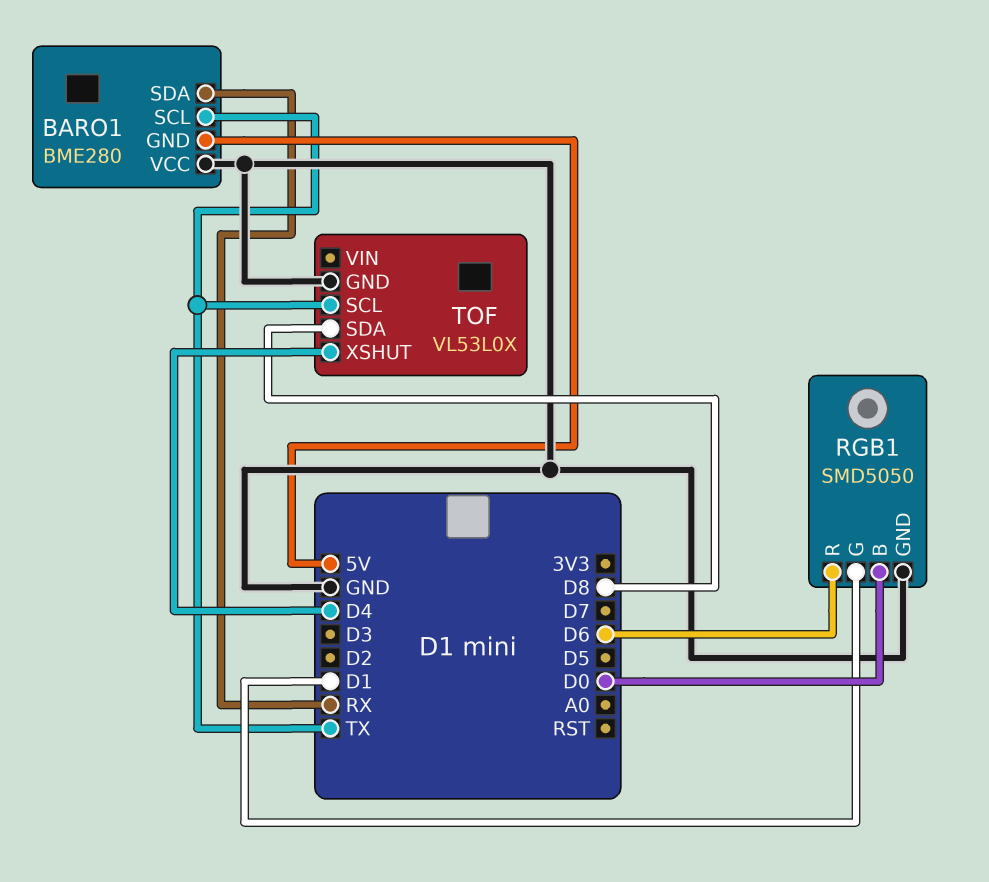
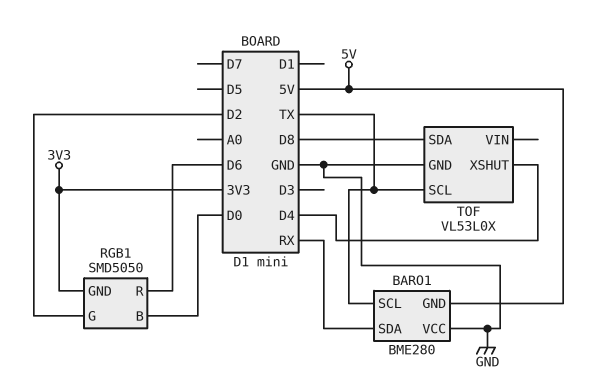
RGB1 pin G: D1 -> D2
RGB1 pin GND: GND -> 3V3

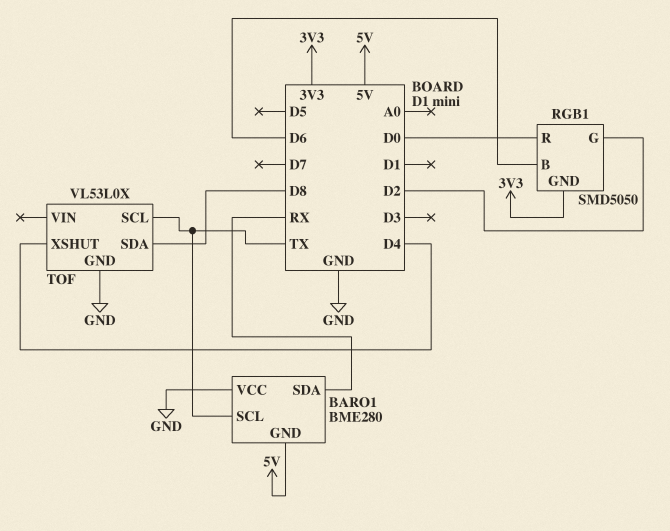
RGB1 pin B: D0 -> D6
RGB1 pin R: D6 -> D0

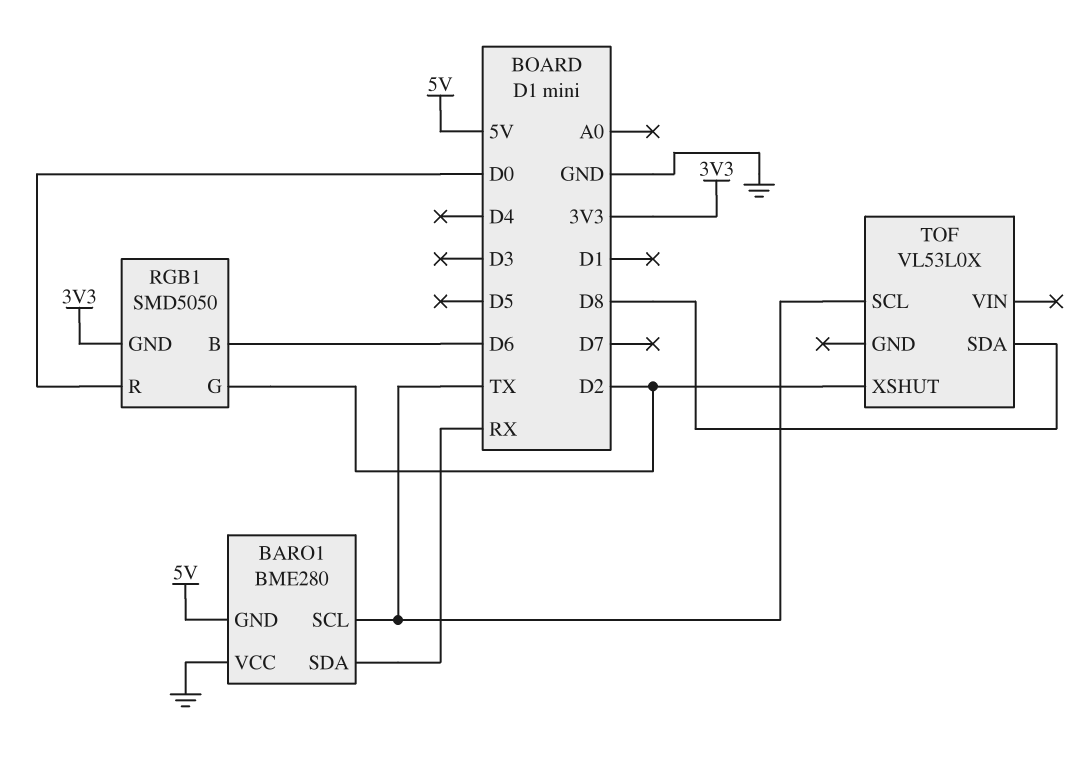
TOF pin GND: GND -> none
TOF pin XSHUT: D4 -> D2

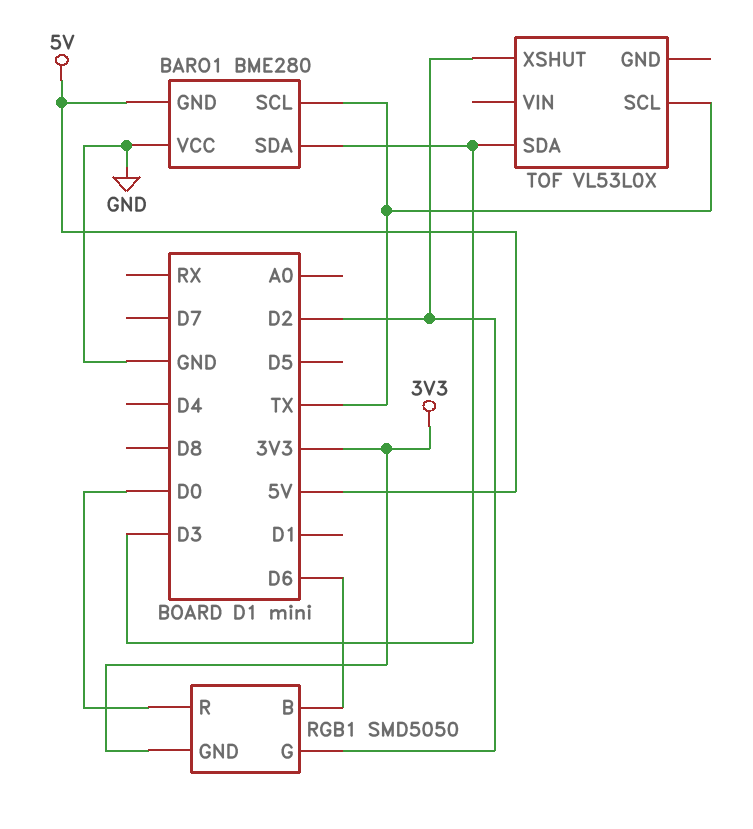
BARO1 pin SDA: RX -> D3
TOF pin SDA: D8 -> D3

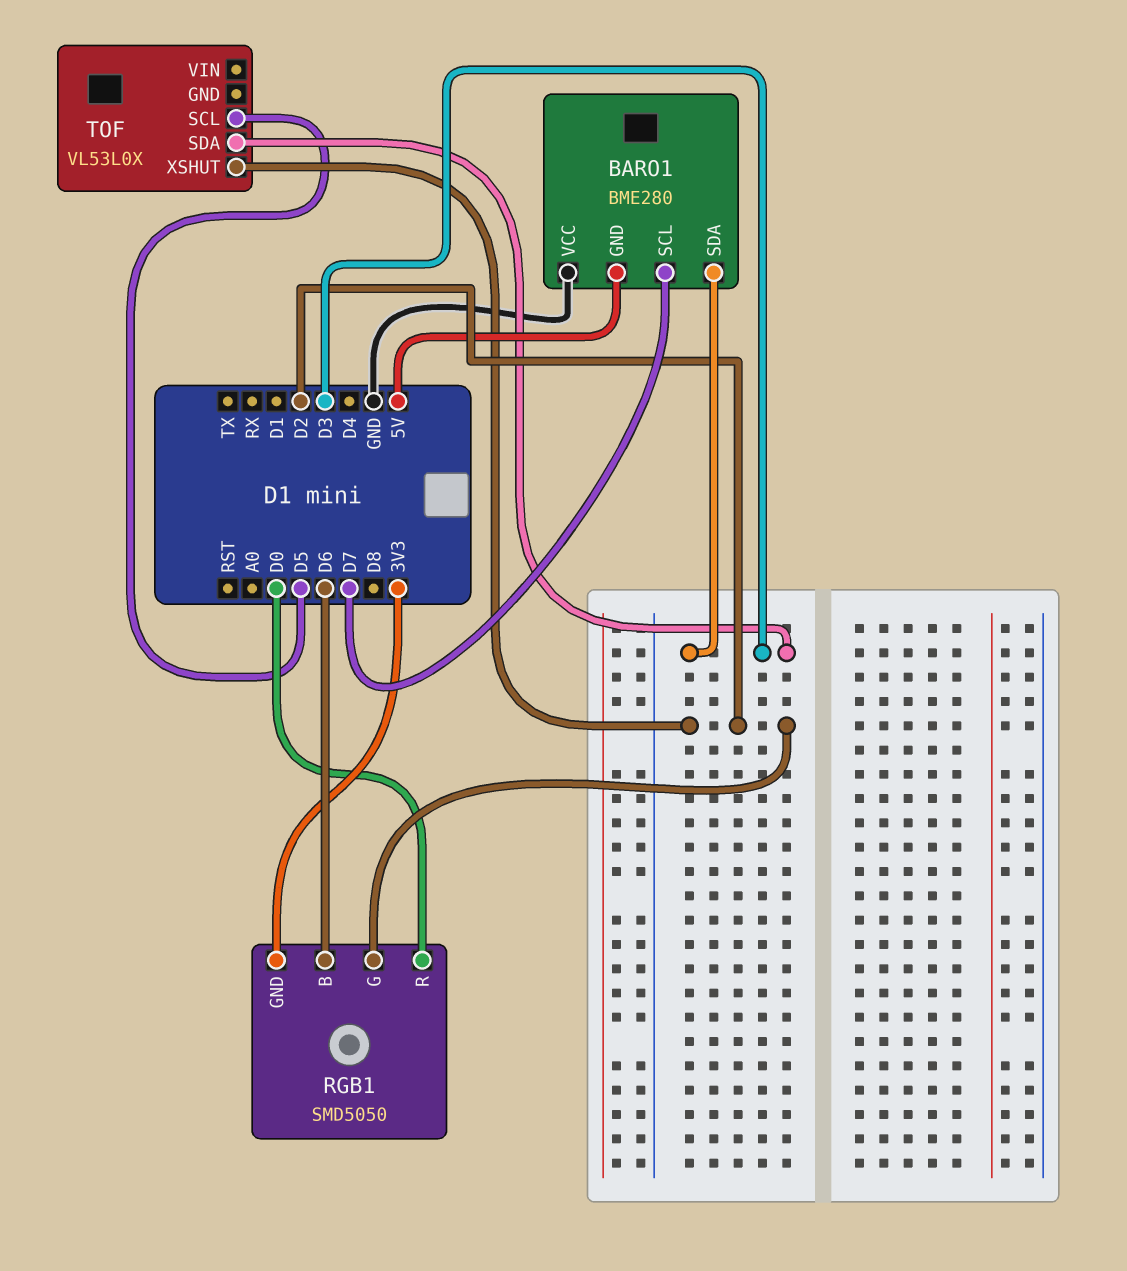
BARO1 pin SCL: TX -> D7
TOF pin SCL: TX -> D5

